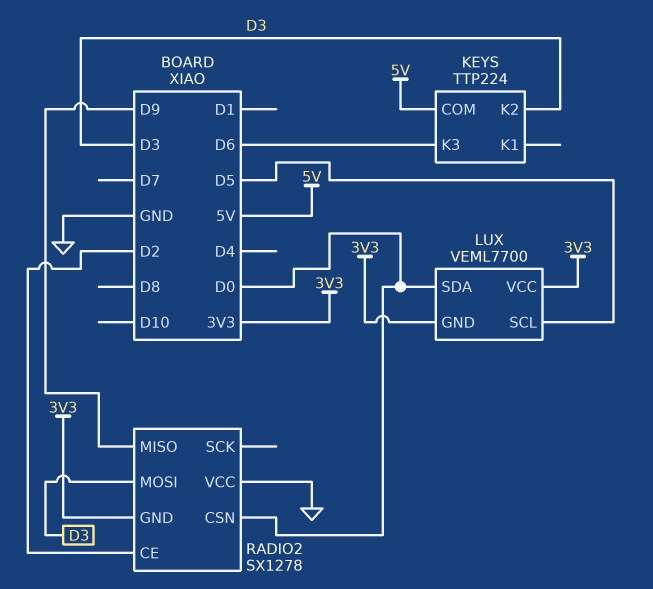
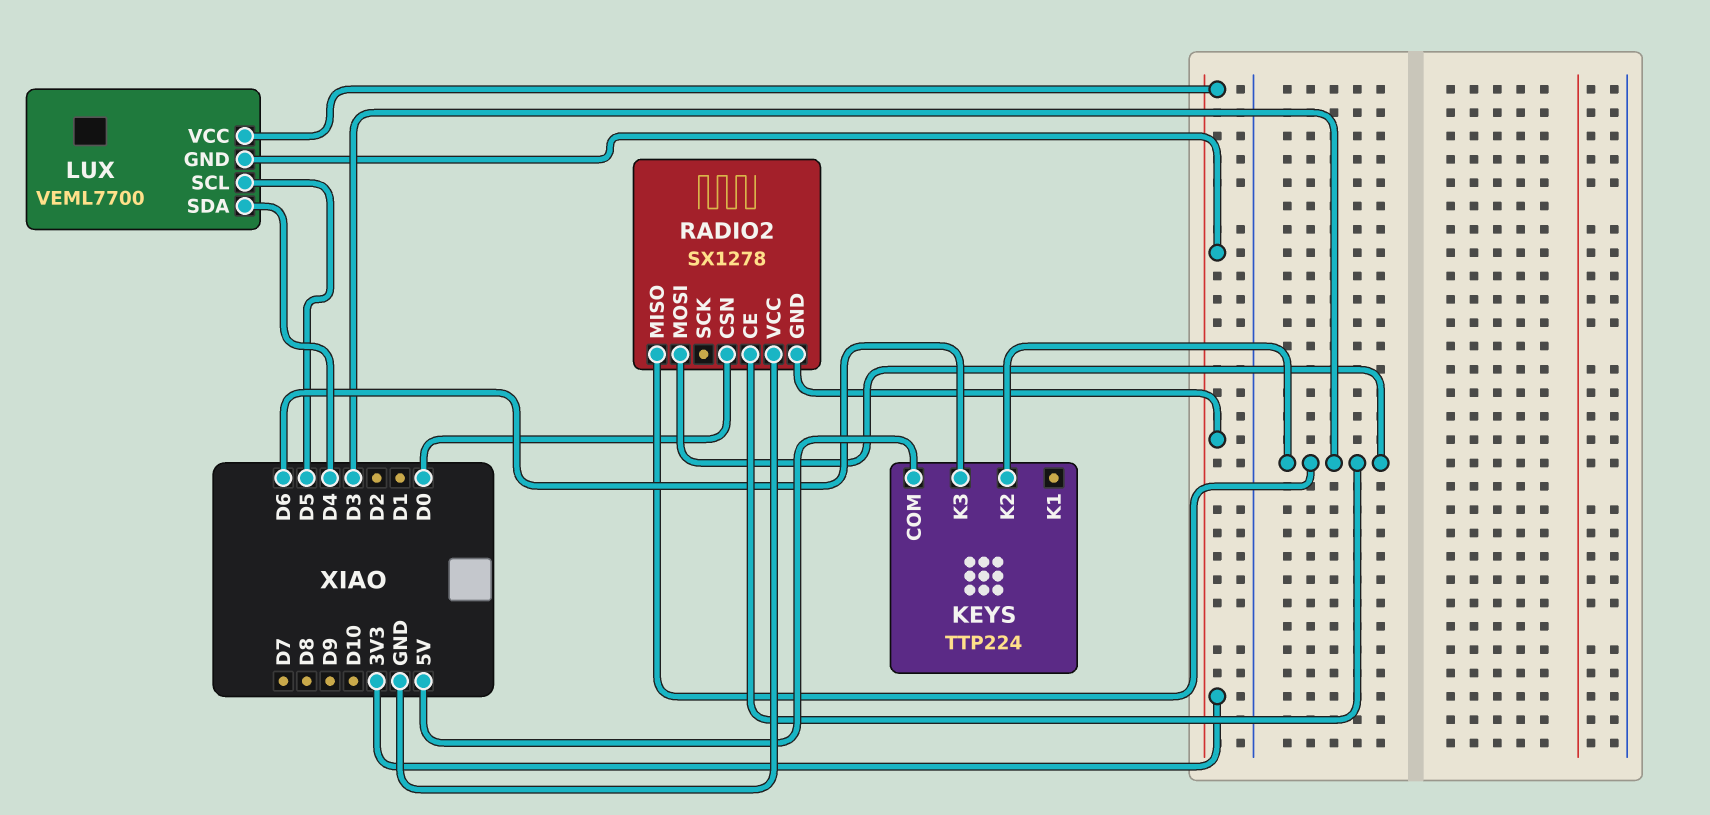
LUX pin SDA: D0 -> D4
RADIO2 pin CE: D2 -> D3
RADIO2 pin MISO: D9 -> D3

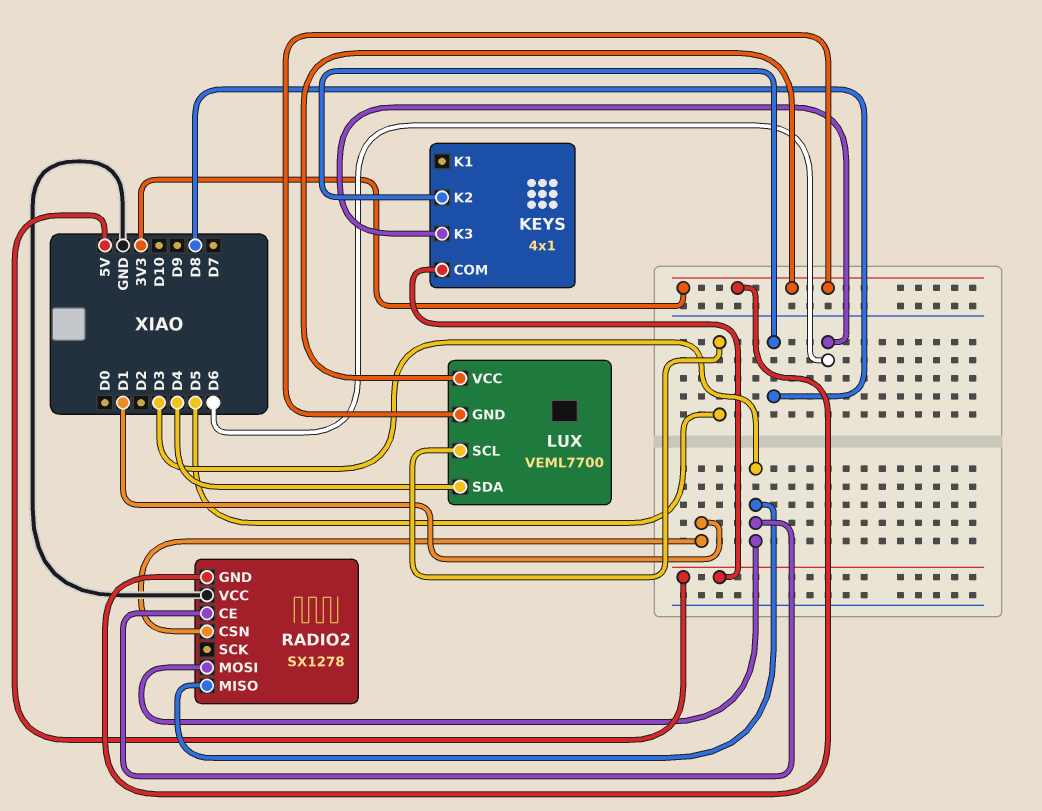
KEYS: TTP224 -> 4x1
KEYS pin K2: D3 -> D8
RADIO2 pin CSN: D0 -> D1

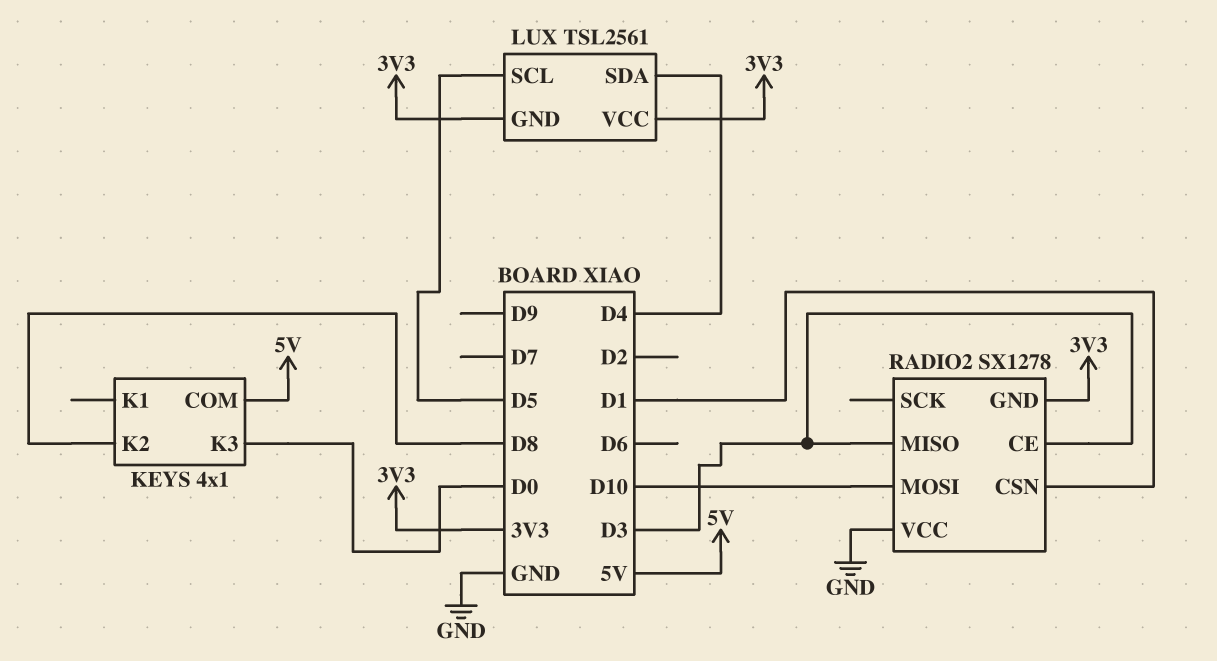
KEYS pin K3: D6 -> D0
LUX: VEML7700 -> TSL2561
RADIO2 pin MOSI: D3 -> D10

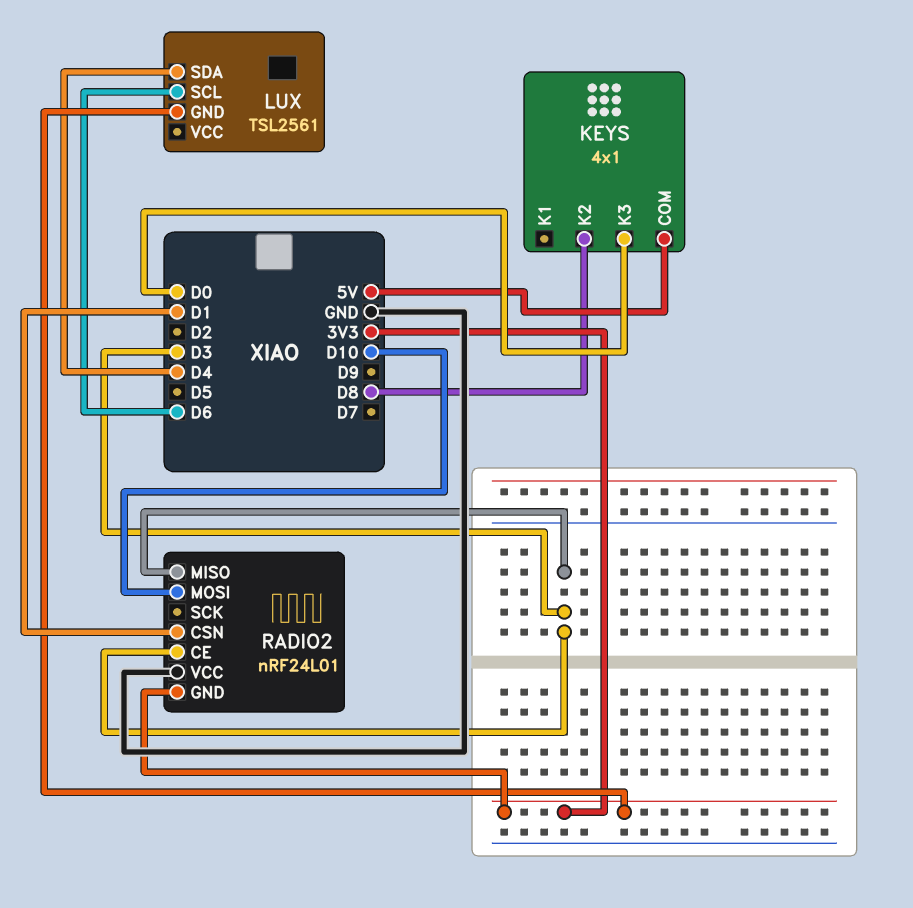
LUX pin SCL: D5 -> D6
LUX pin VCC: 3V3 -> none
RADIO2: SX1278 -> nRF24L01

